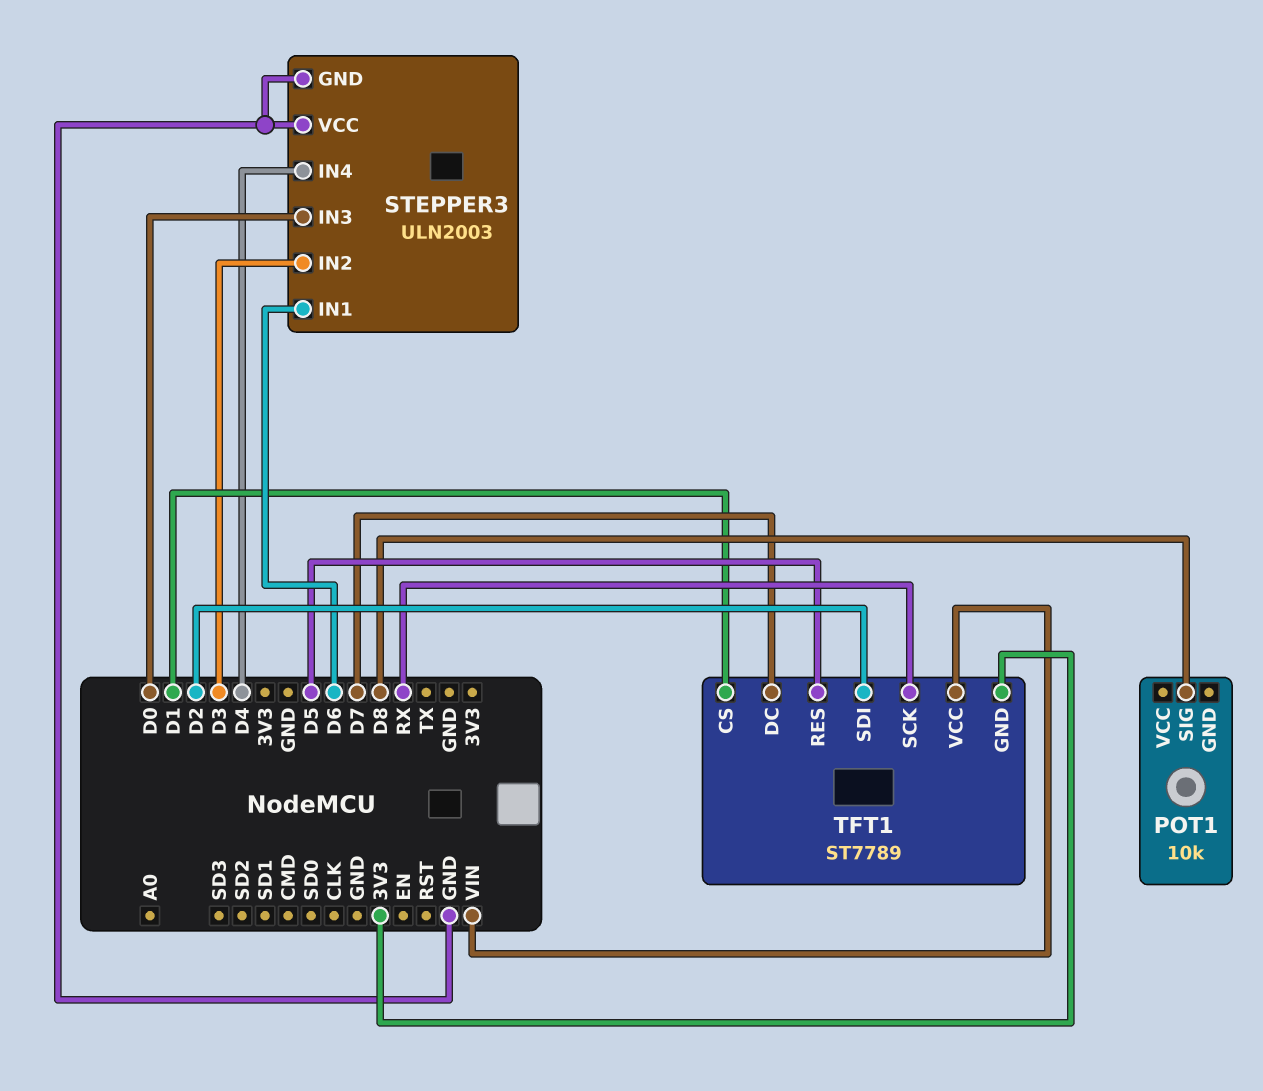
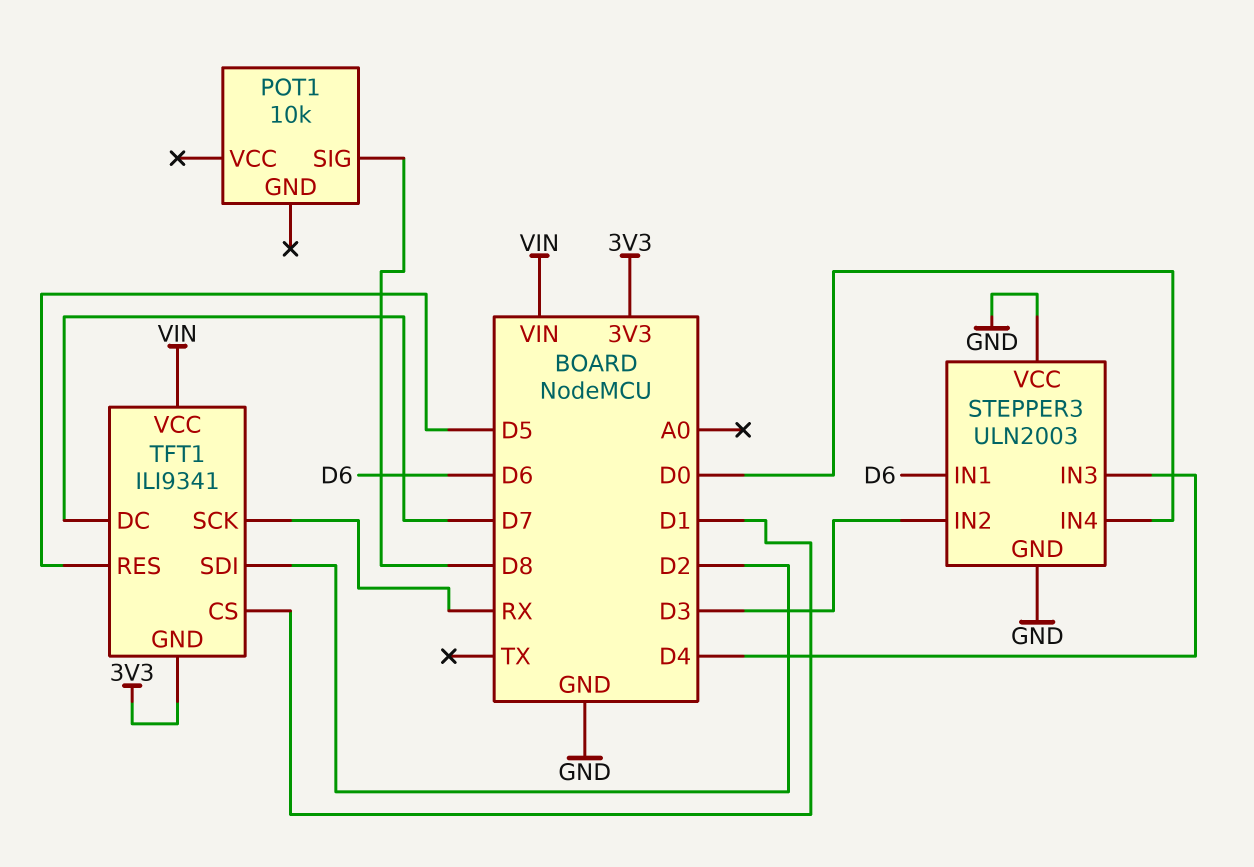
STEPPER3 pin IN3: D0 -> D4
STEPPER3 pin IN4: D4 -> D0
TFT1: ST7789 -> ILI9341

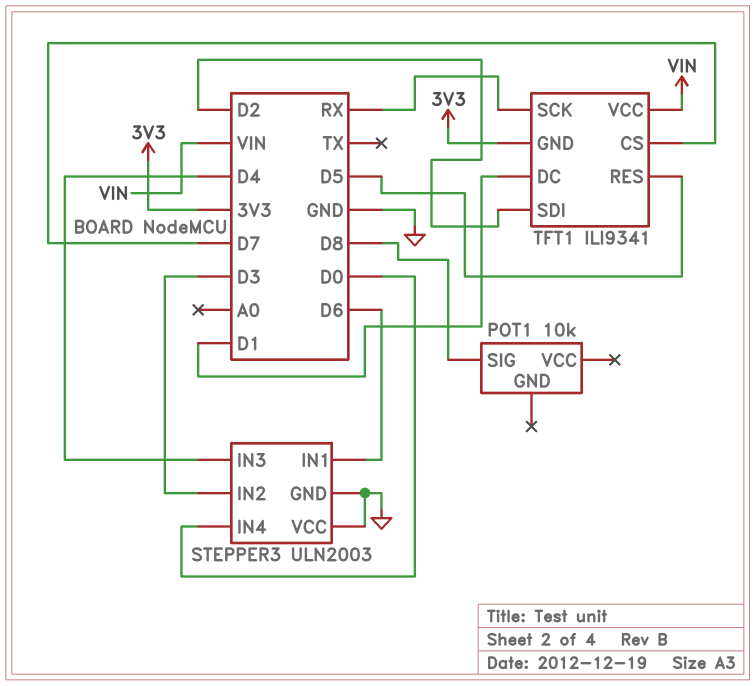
TFT1 pin CS: D1 -> D7
TFT1 pin DC: D7 -> D1

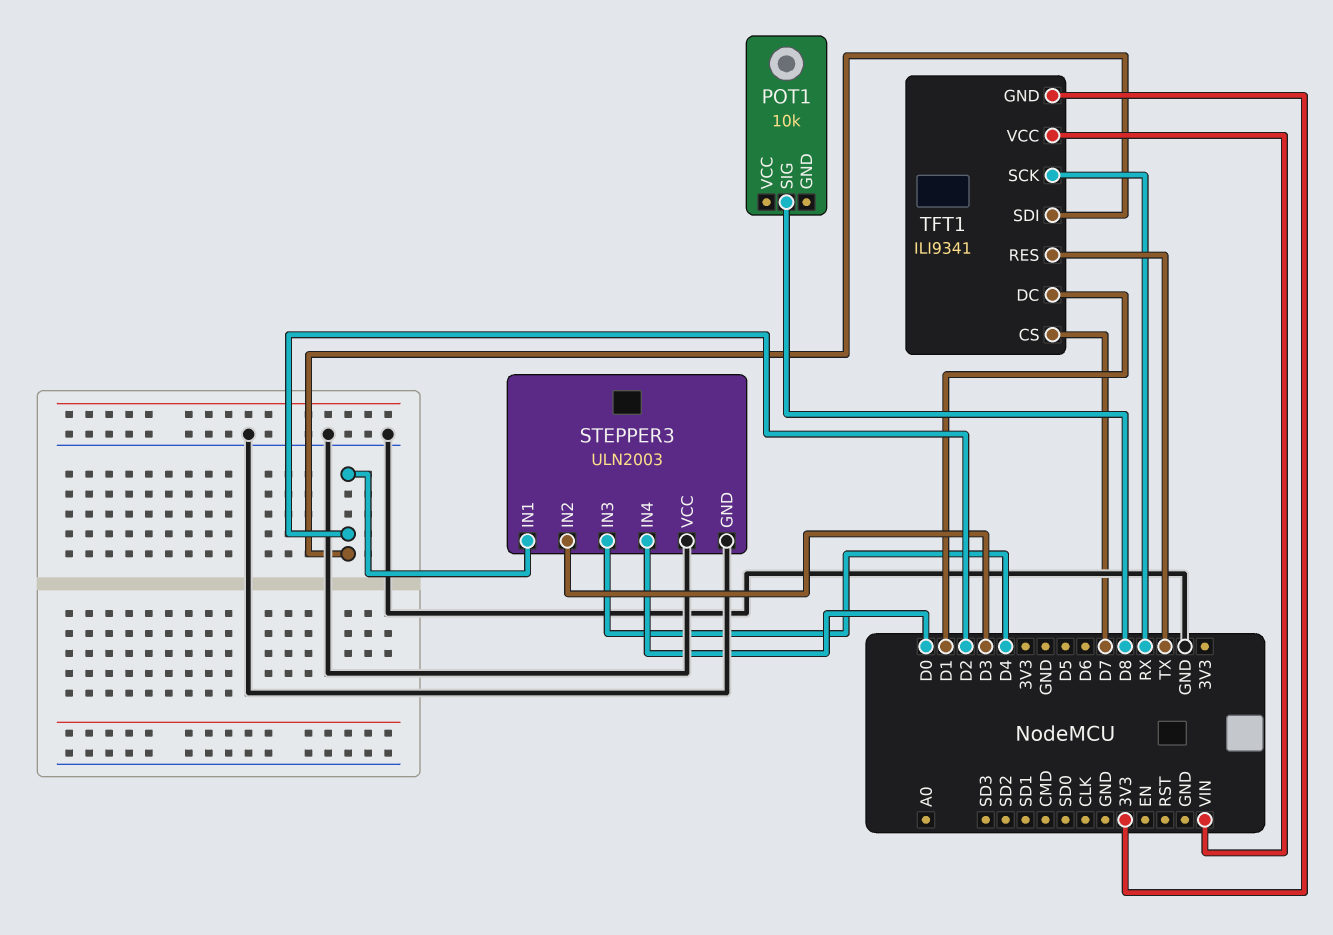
STEPPER3 pin IN1: D6 -> D2
TFT1 pin RES: D5 -> TX

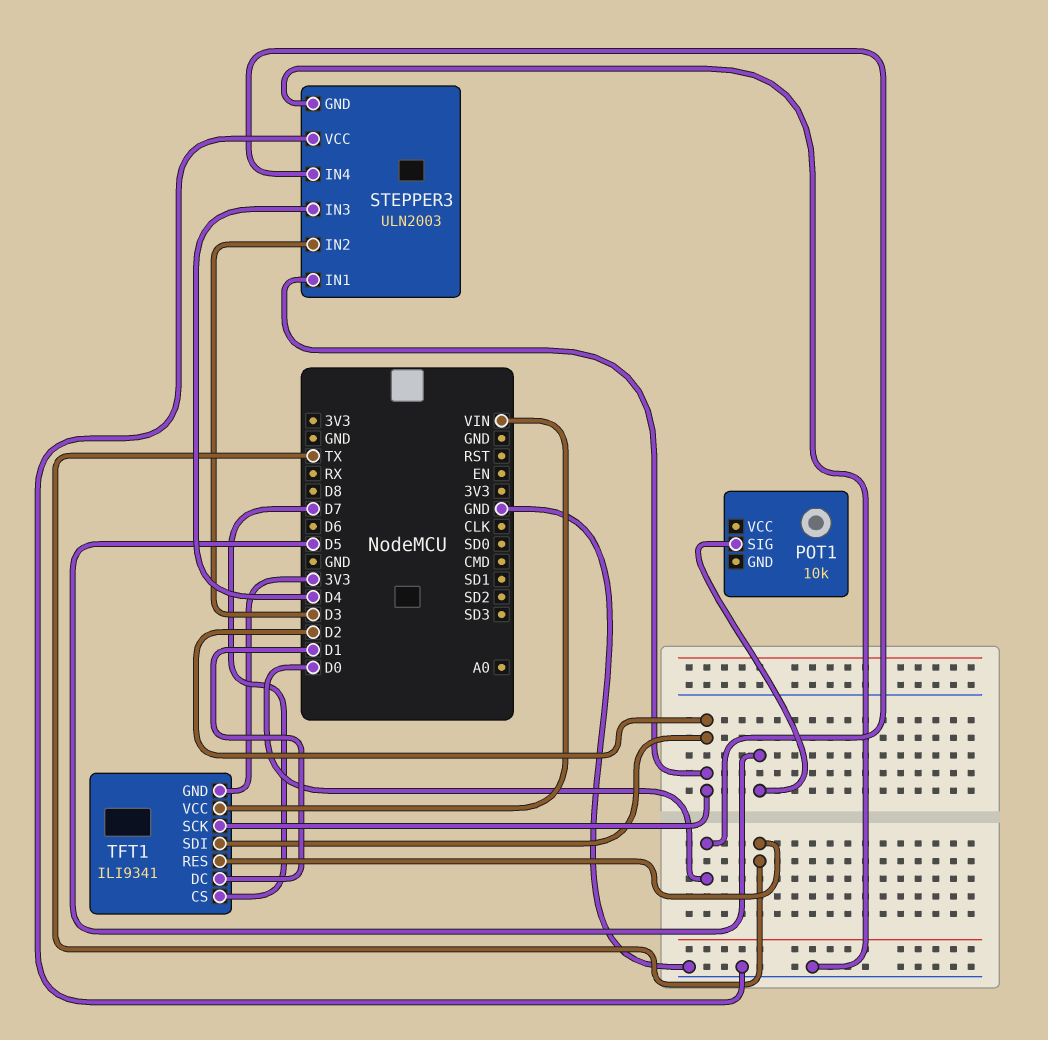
POT1 pin SIG: D8 -> D5
TFT1 pin SCK: RX -> D2

